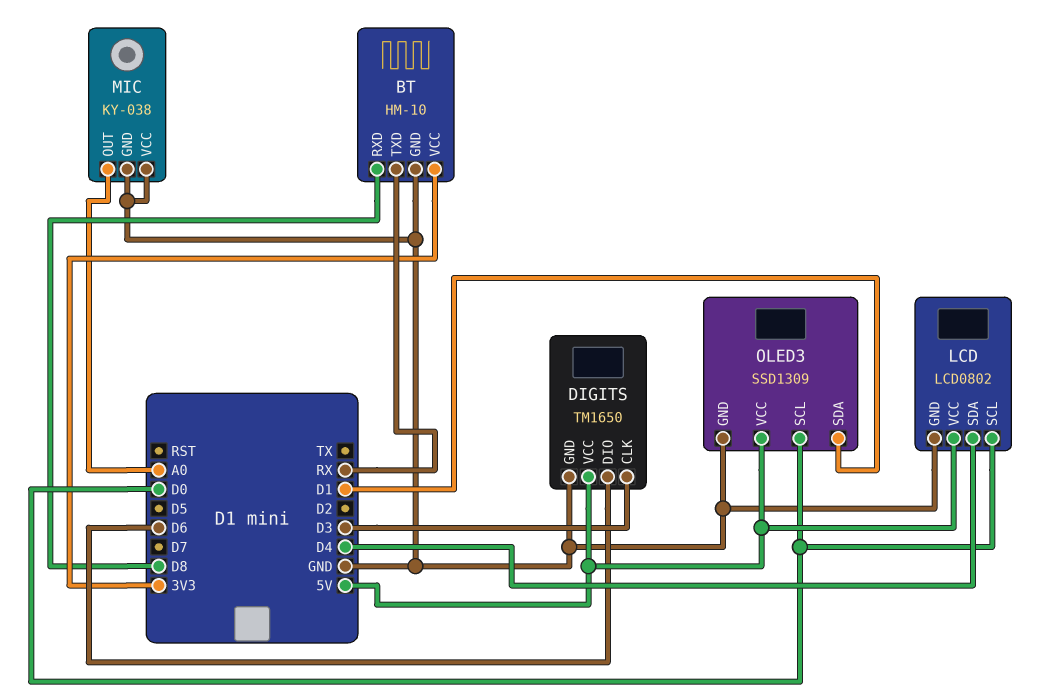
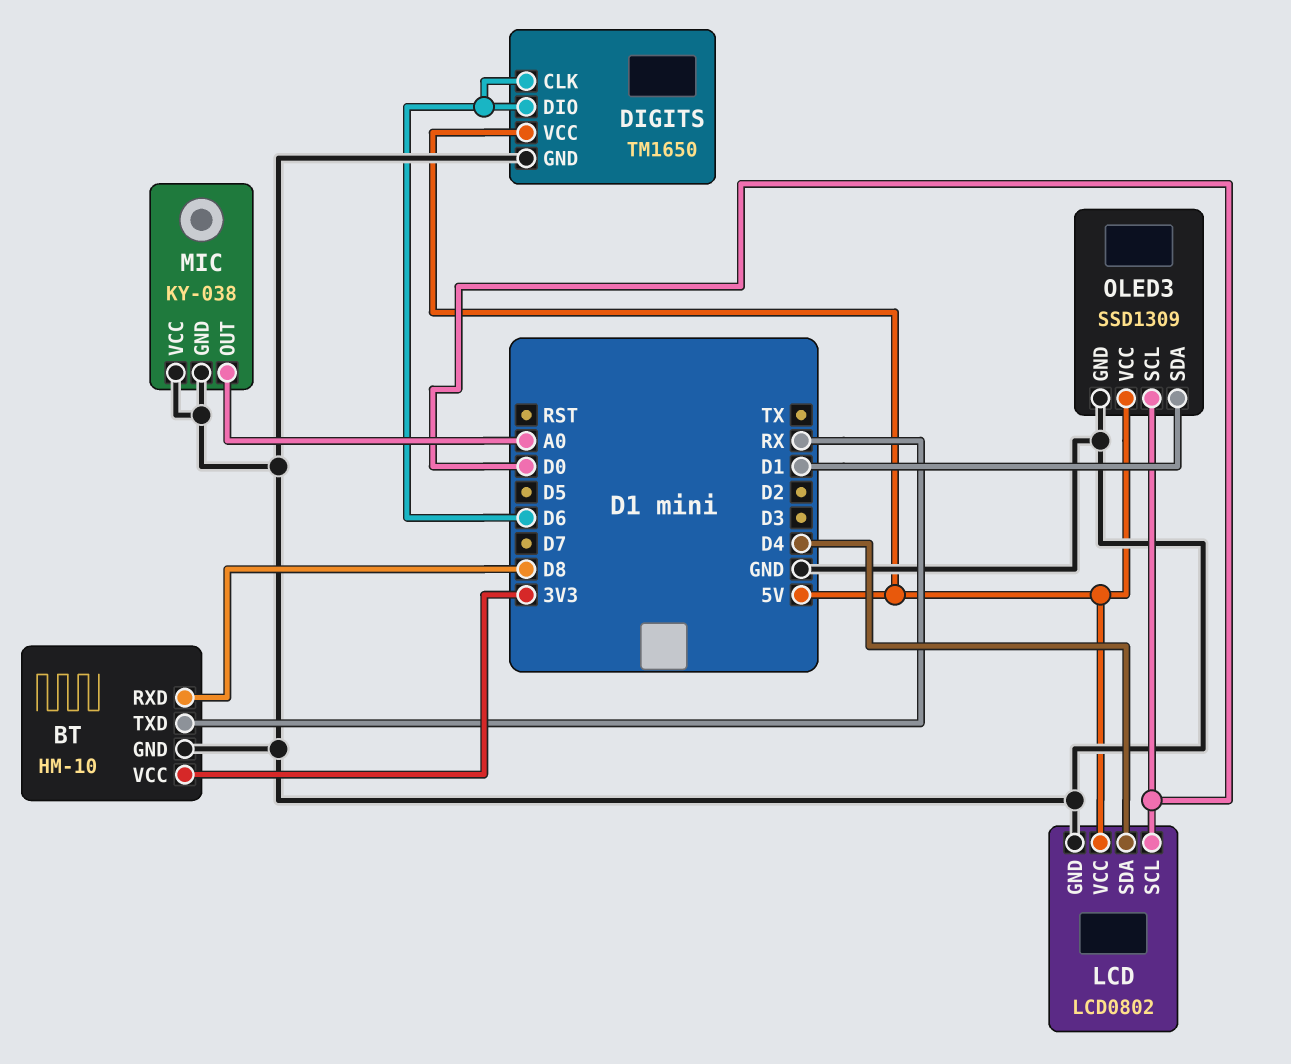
DIGITS pin CLK: D3 -> D6

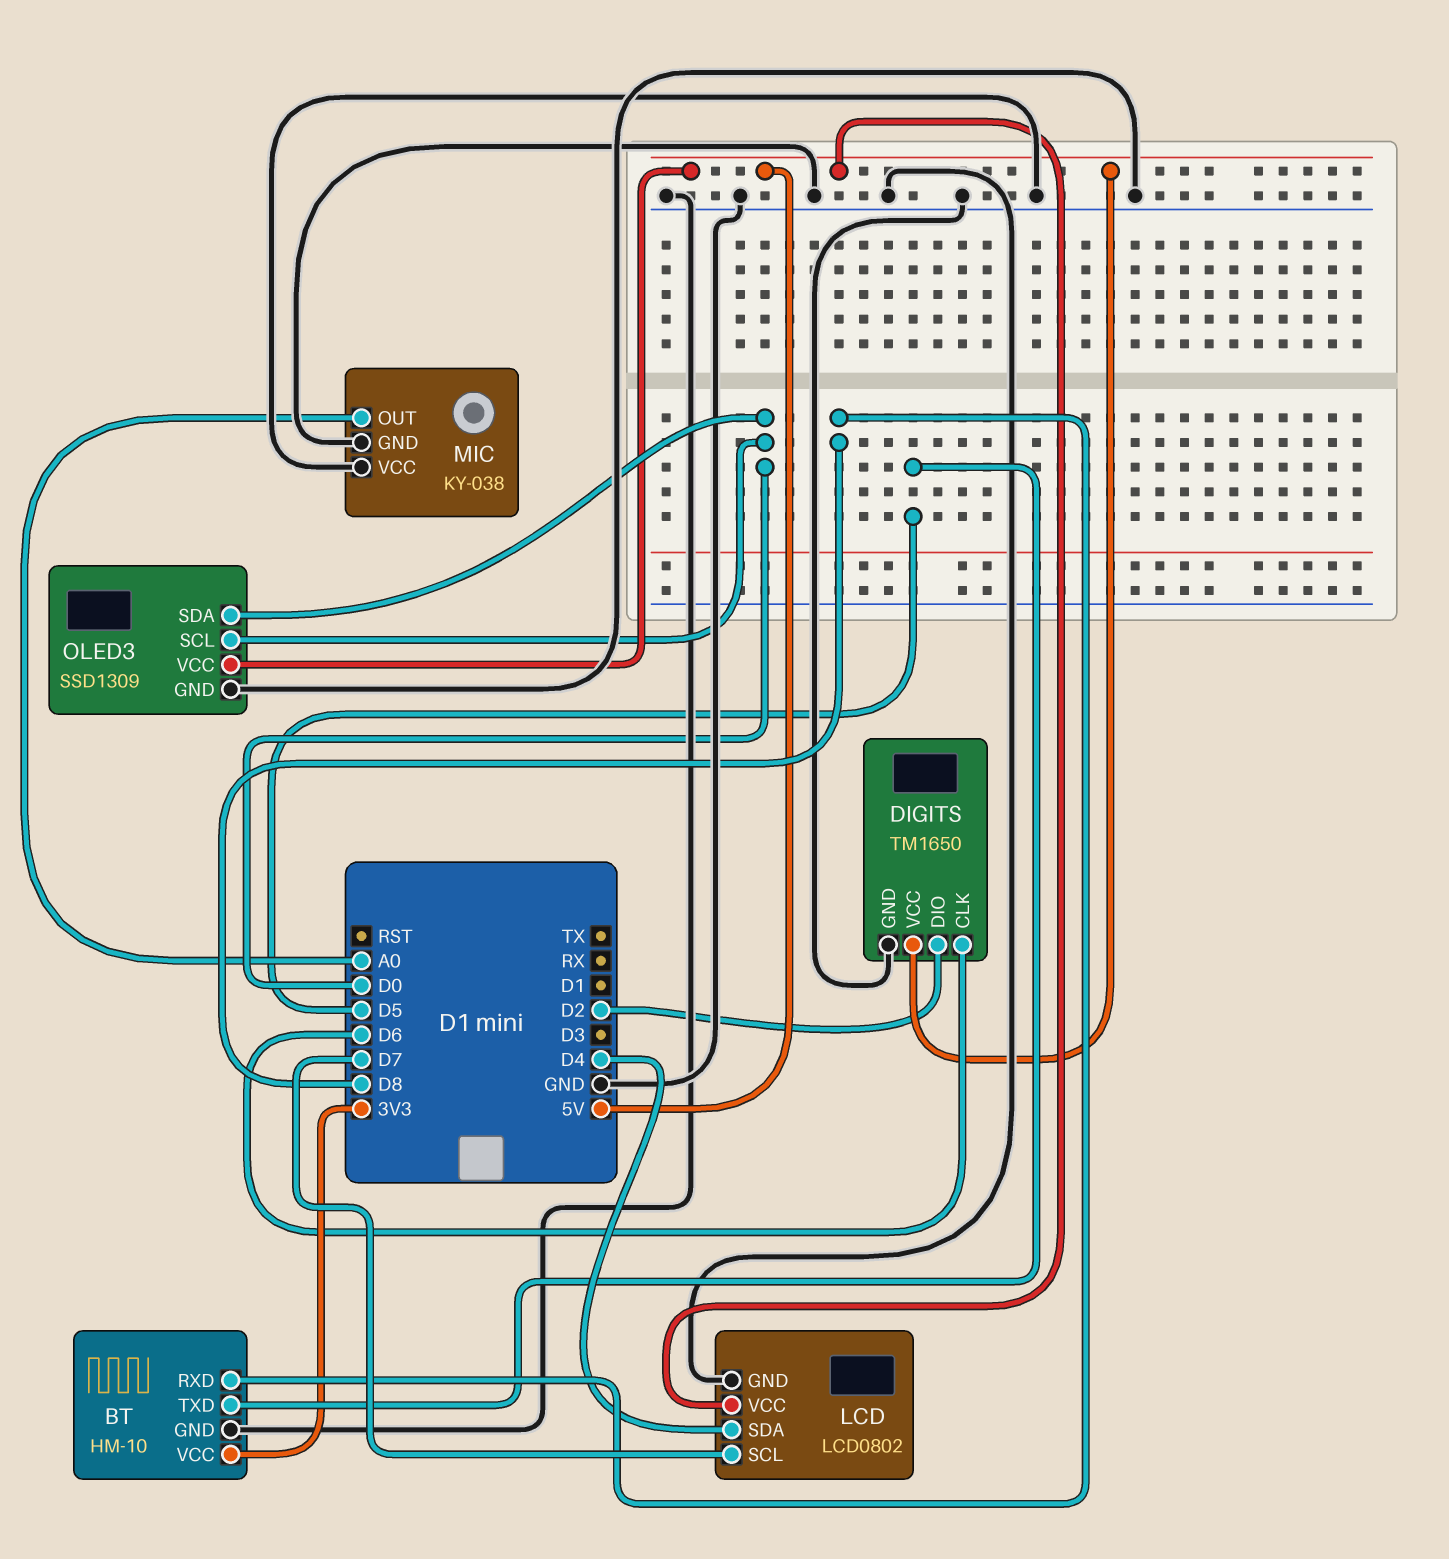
BT pin TXD: RX -> D5
DIGITS pin DIO: D6 -> D2
LCD pin SCL: D0 -> D7
OLED3 pin SDA: D1 -> D0

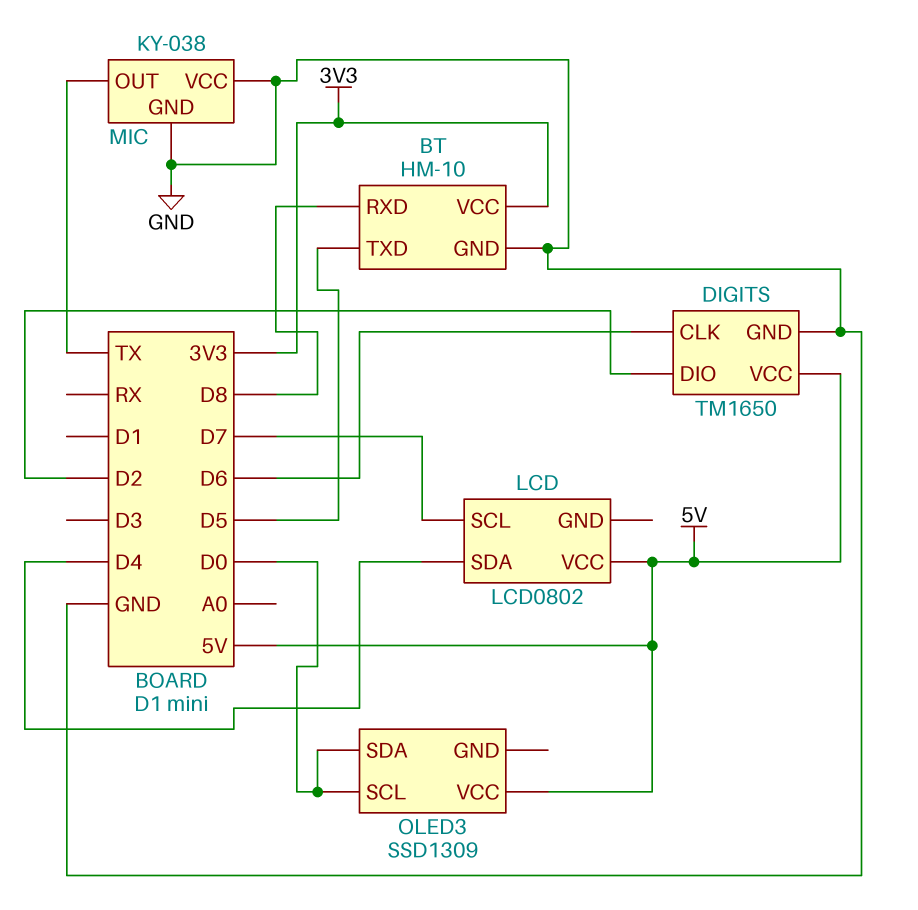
LCD pin GND: GND -> none
MIC pin OUT: A0 -> TX
OLED3 pin GND: GND -> none

